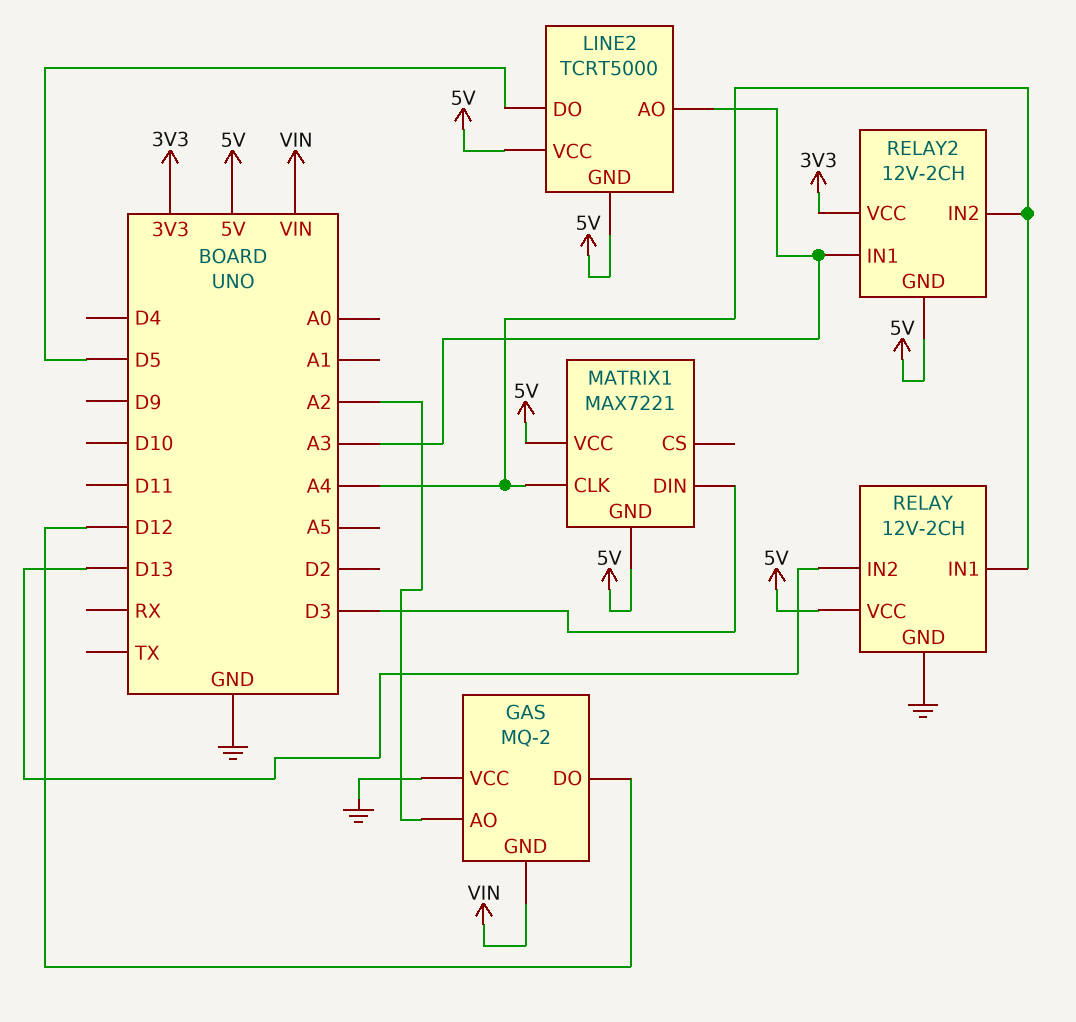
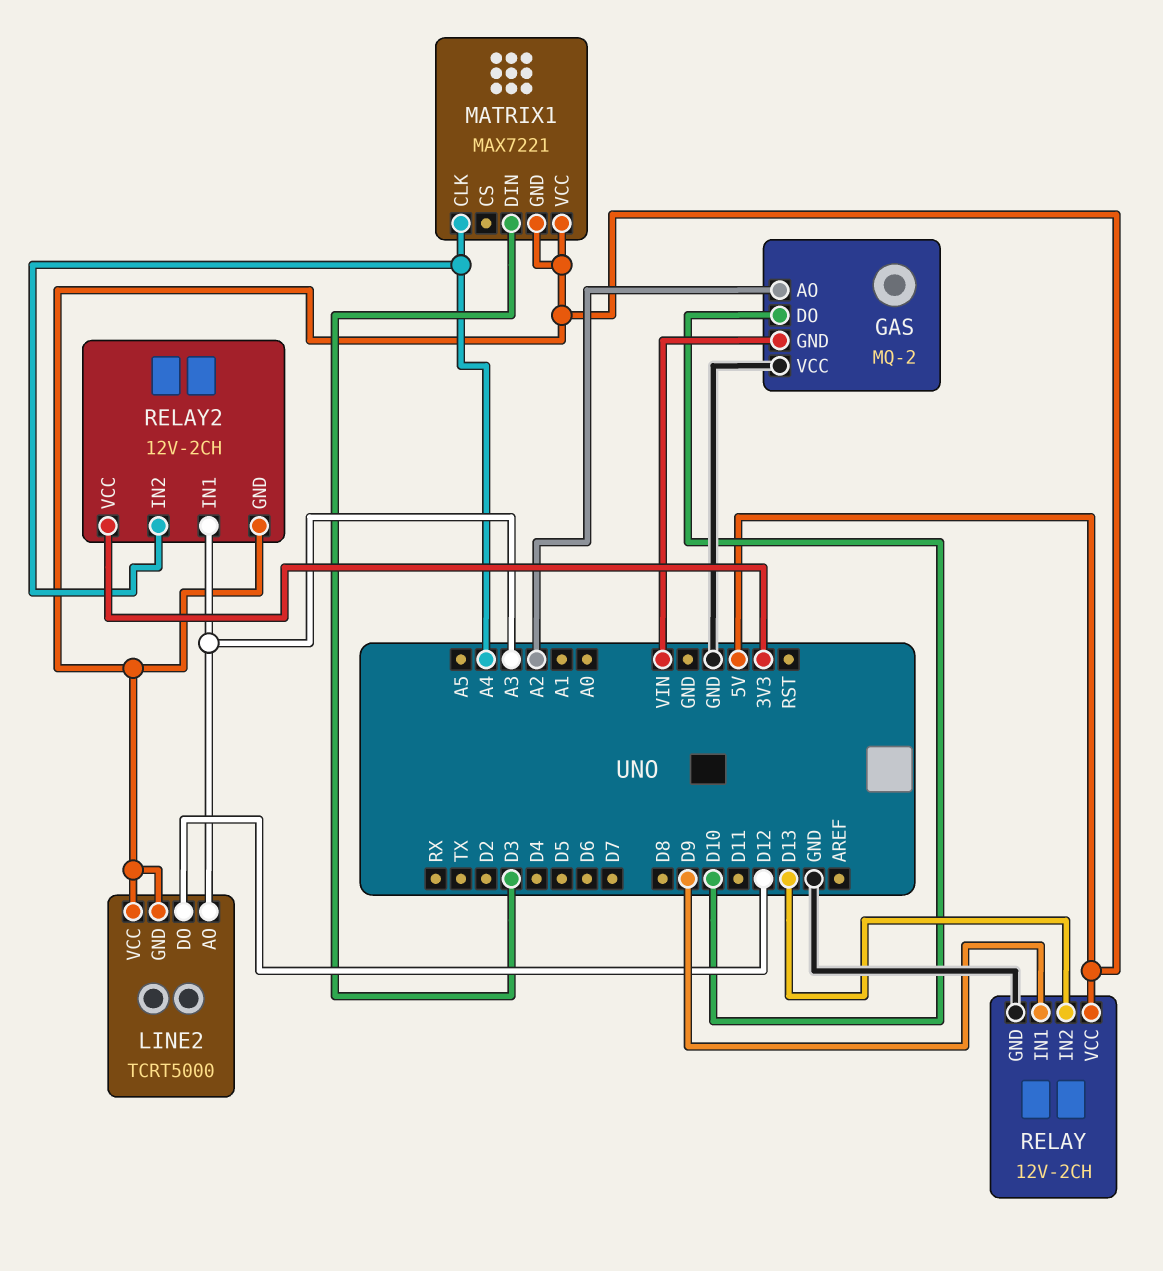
GAS pin DO: D12 -> D10
LINE2 pin DO: D5 -> D12
RELAY pin IN1: A4 -> D9

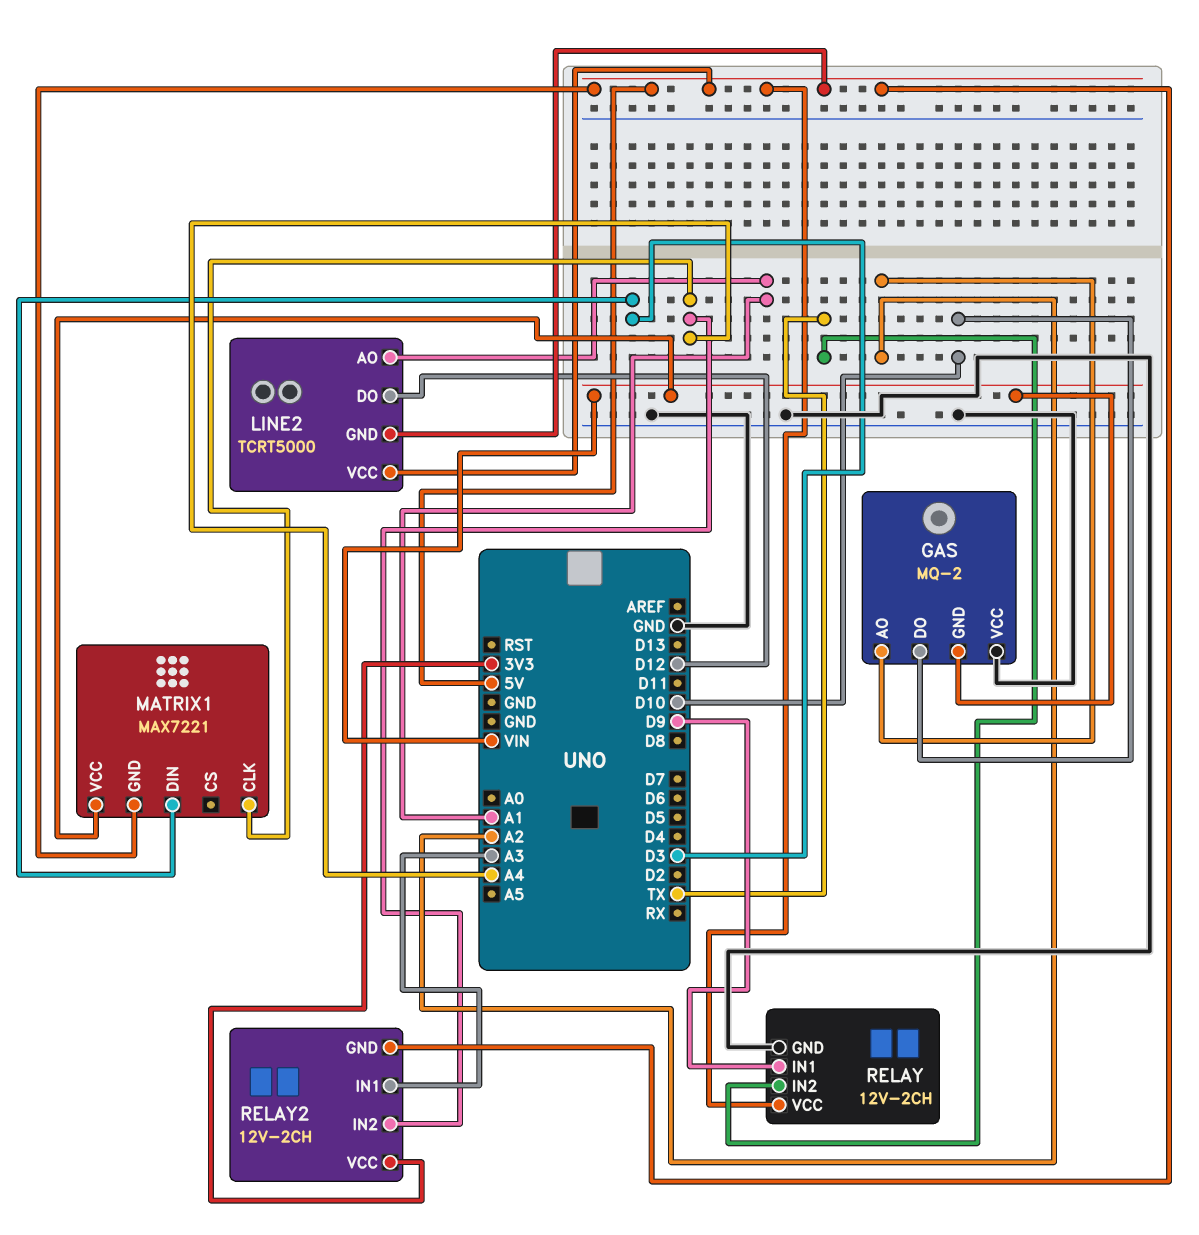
LINE2 pin AO: A3 -> A1
MATRIX1 pin VCC: 5V -> VIN
RELAY pin IN2: D13 -> TX

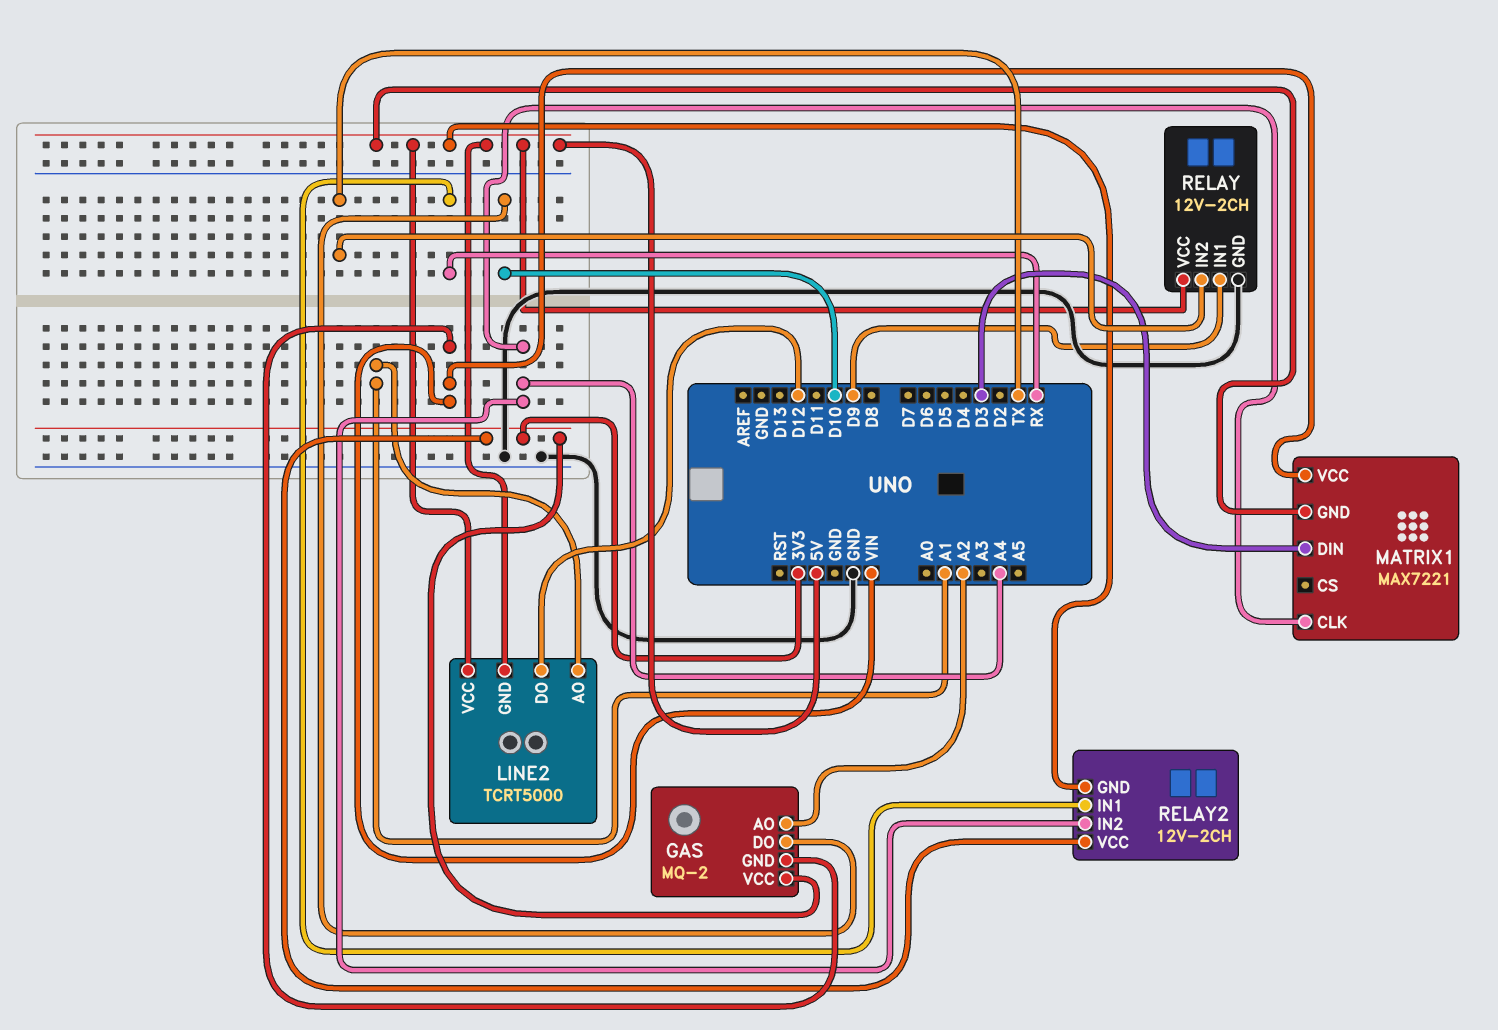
GAS pin VCC: GND -> 3V3
RELAY2 pin IN1: A3 -> RX

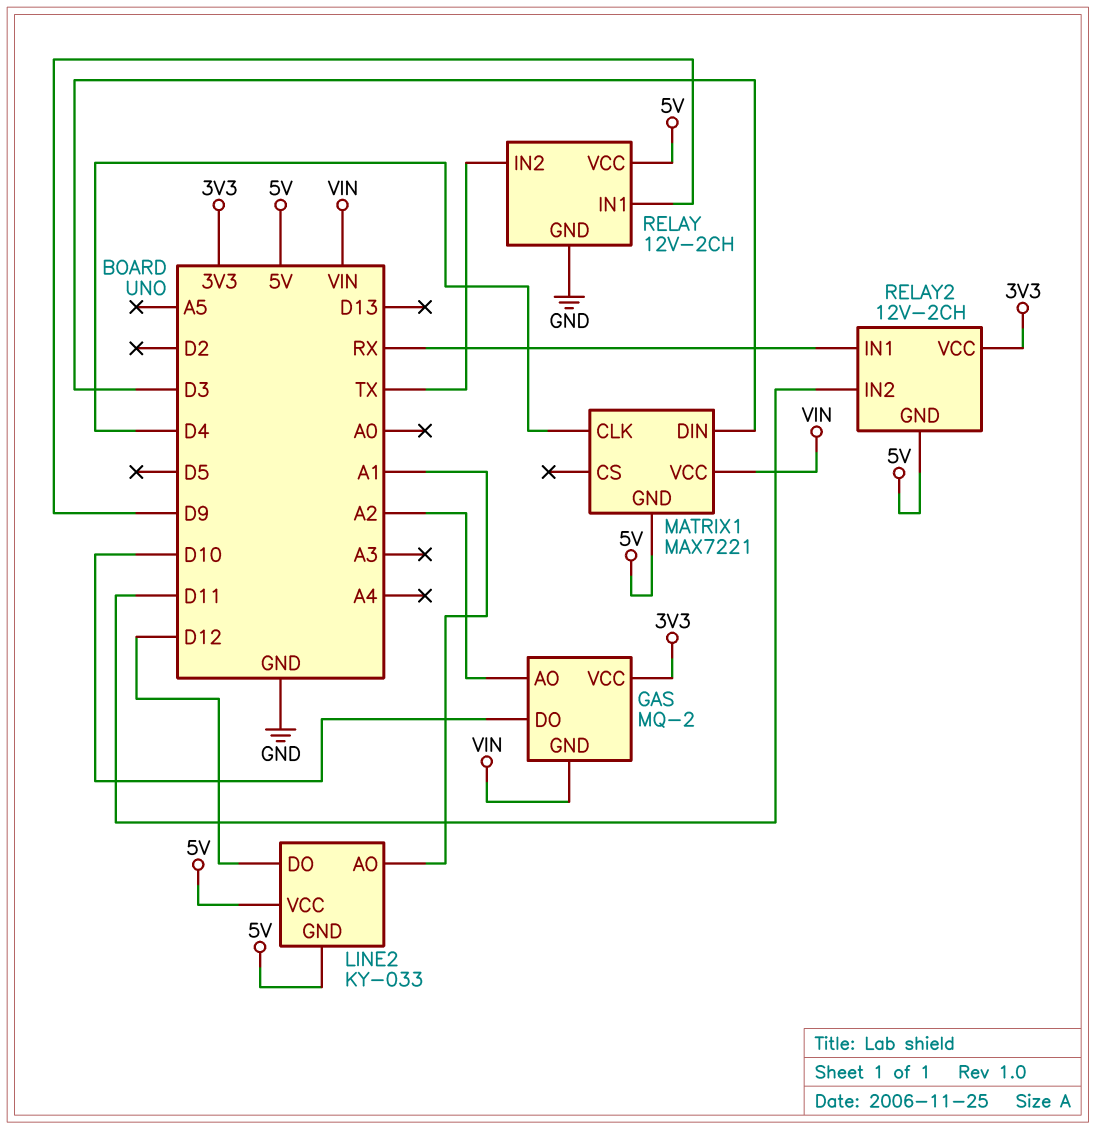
LINE2: TCRT5000 -> KY-033
MATRIX1 pin CLK: A4 -> D4
RELAY2 pin IN2: A4 -> D11

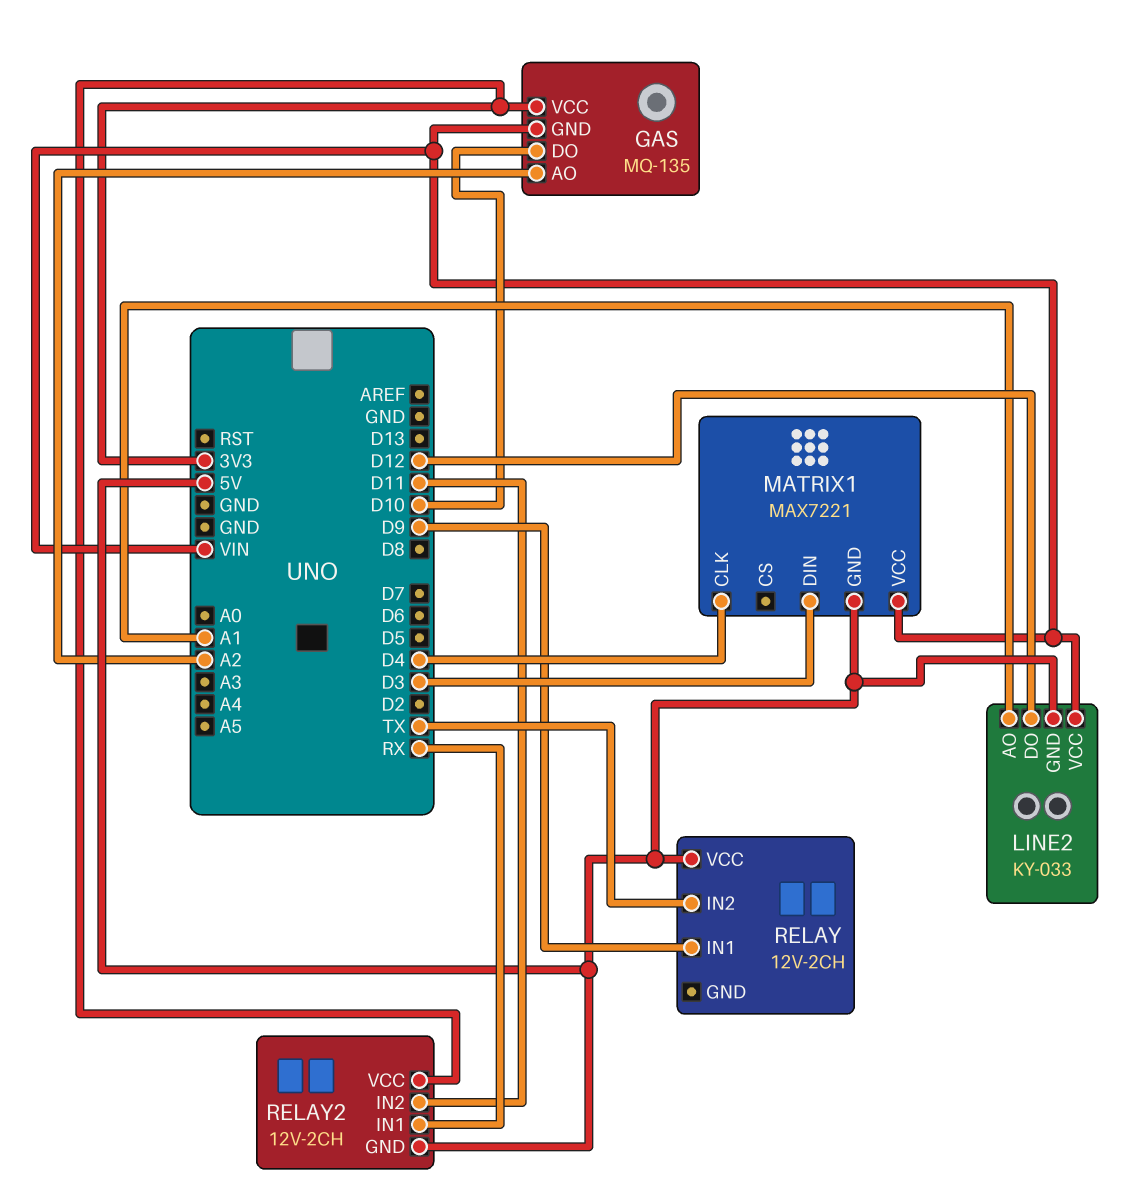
GAS: MQ-2 -> MQ-135
LINE2 pin VCC: 5V -> VIN
RELAY pin GND: GND -> none

